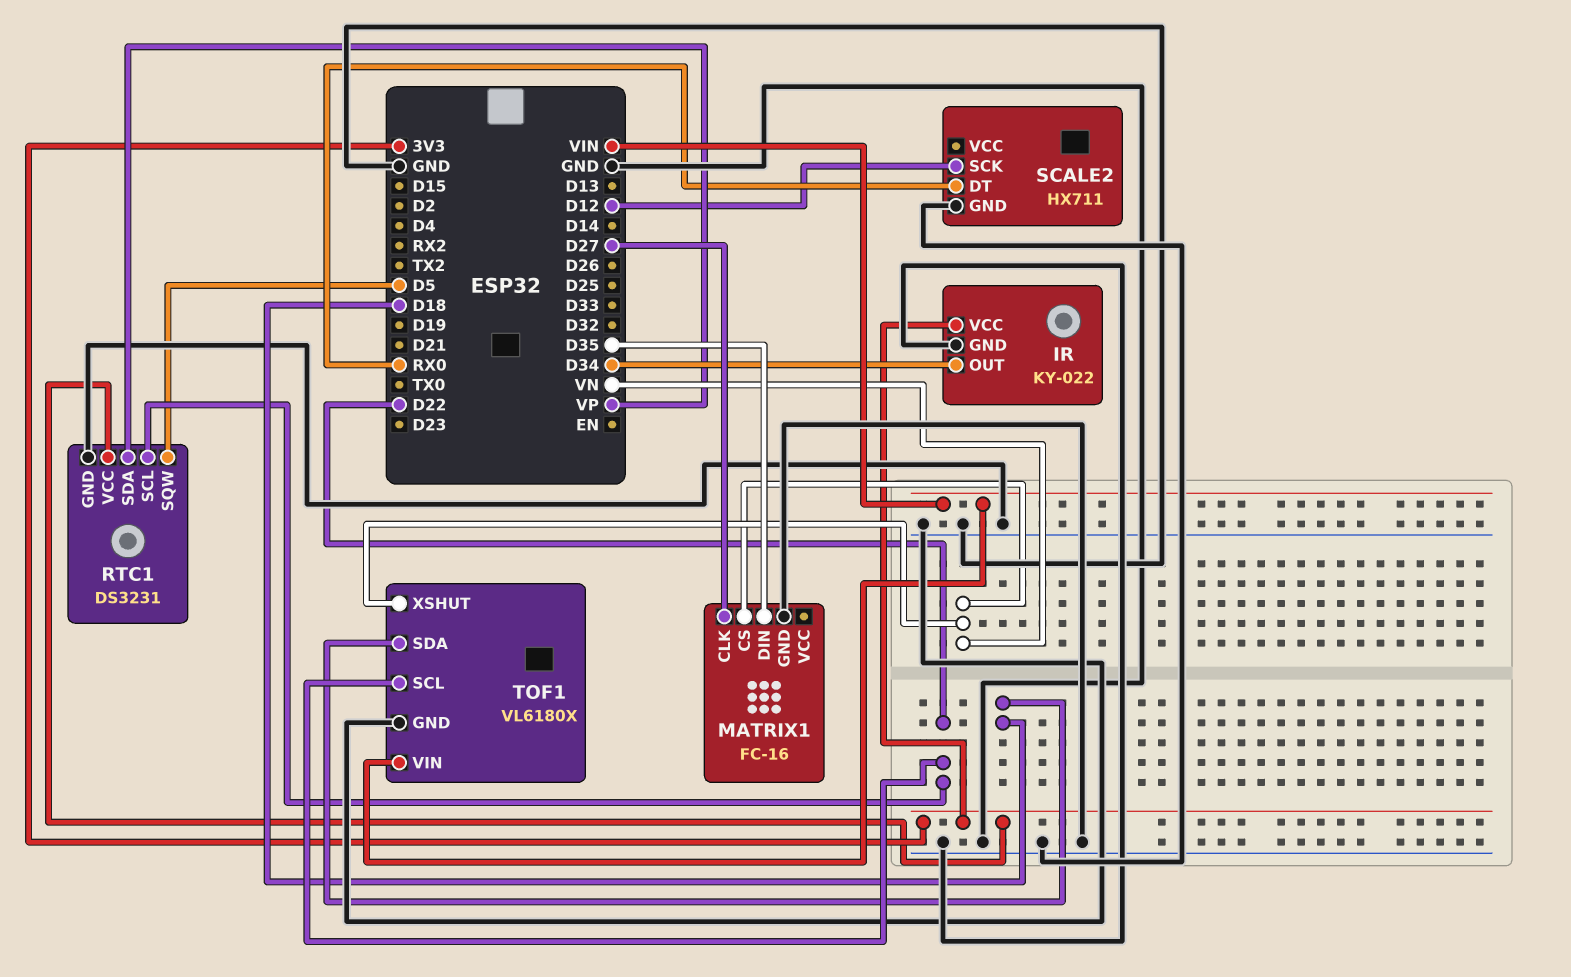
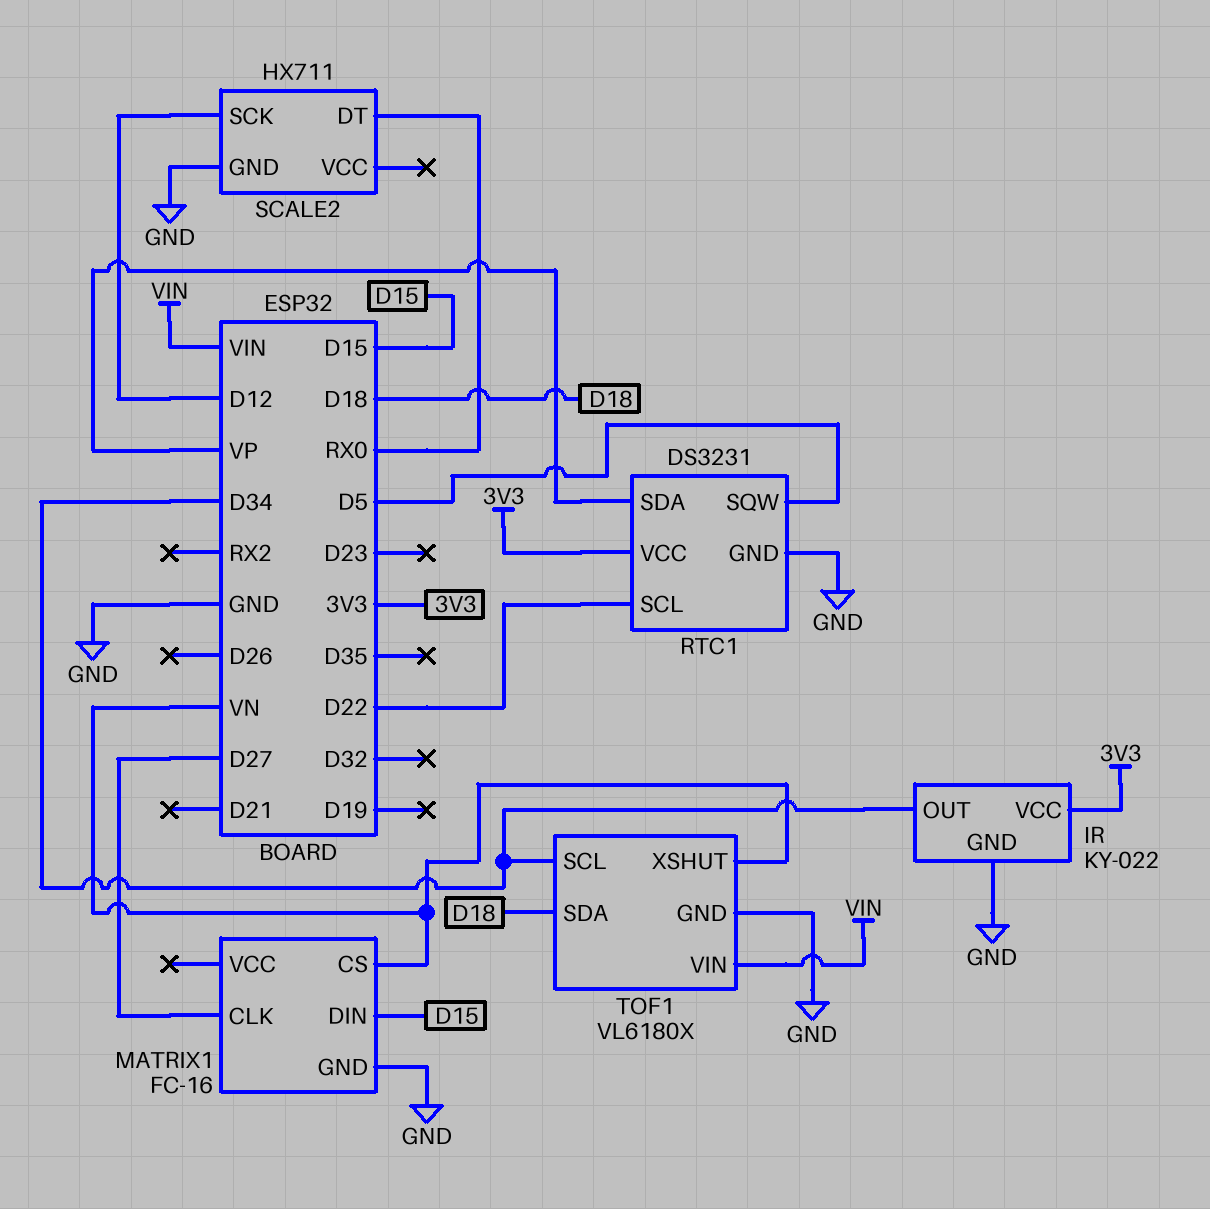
MATRIX1 pin DIN: D35 -> D15
TOF1 pin SCL: D22 -> D34

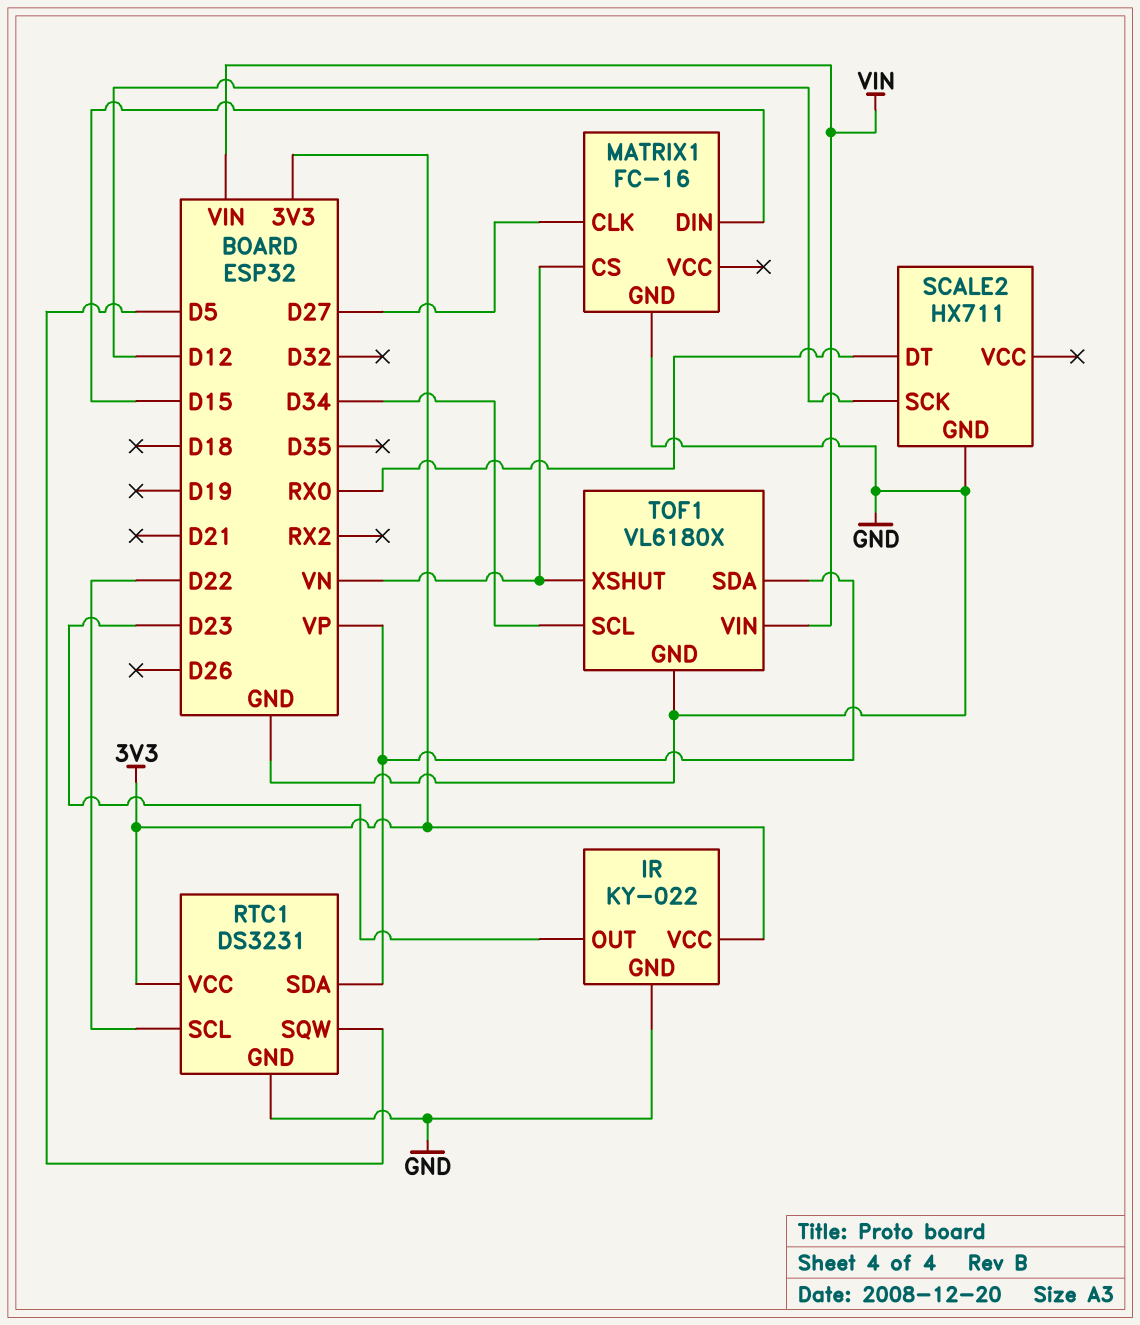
IR pin OUT: D34 -> D23
TOF1 pin SDA: D18 -> VP

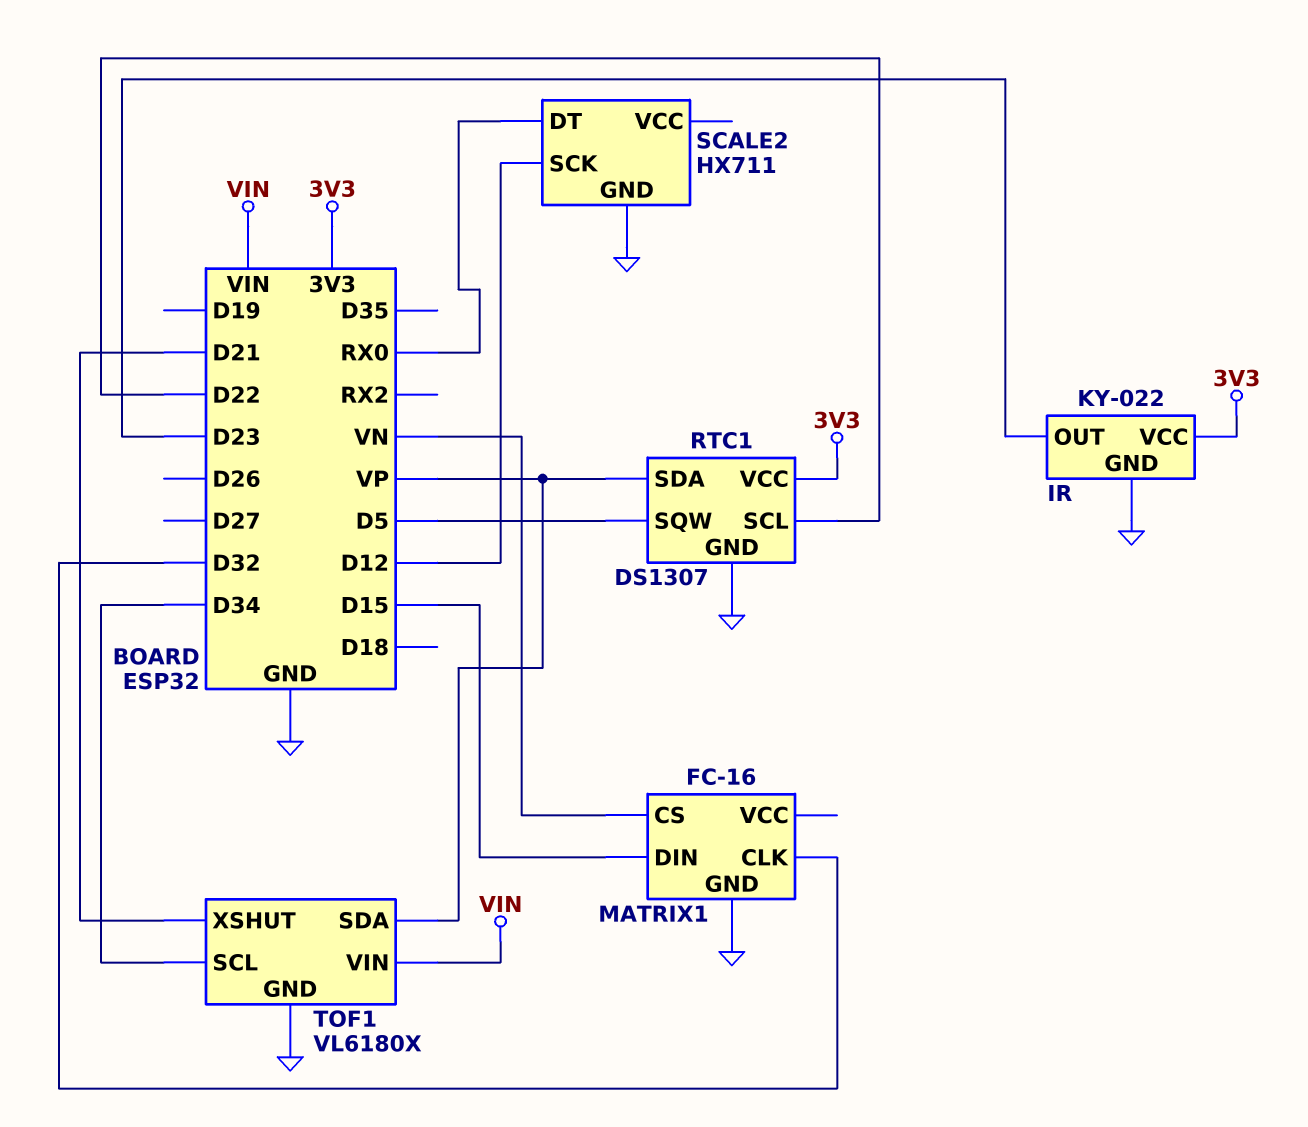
MATRIX1 pin CLK: D27 -> D32
RTC1: DS3231 -> DS1307
TOF1 pin XSHUT: VN -> D21

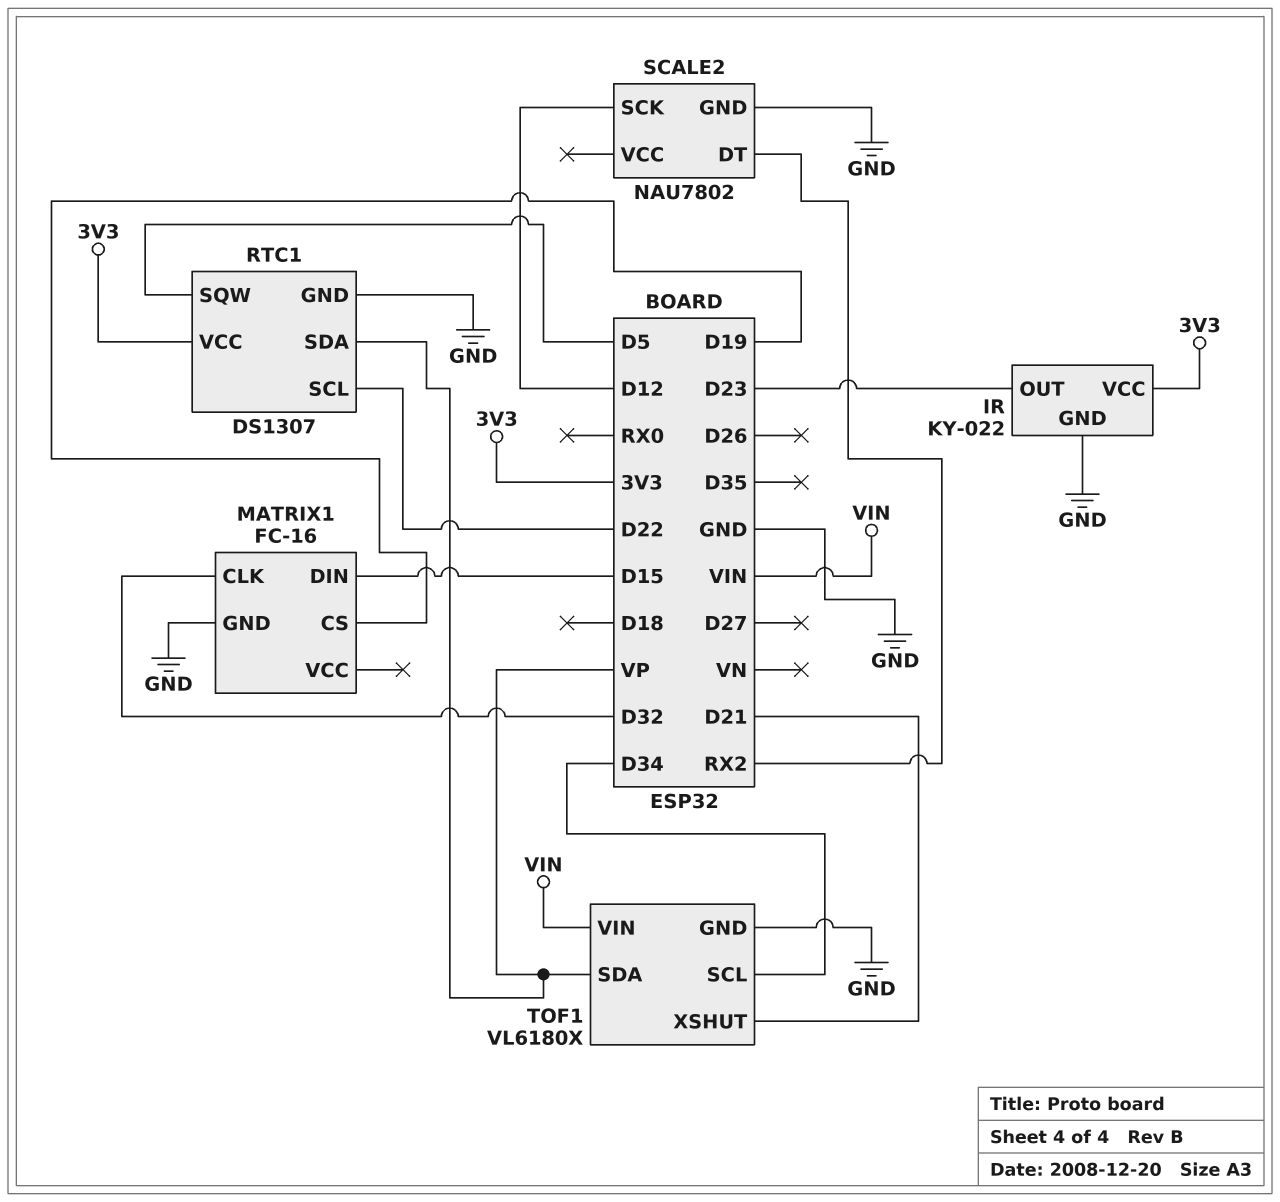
MATRIX1 pin CS: VN -> D19
SCALE2: HX711 -> NAU7802
SCALE2 pin DT: RX0 -> RX2

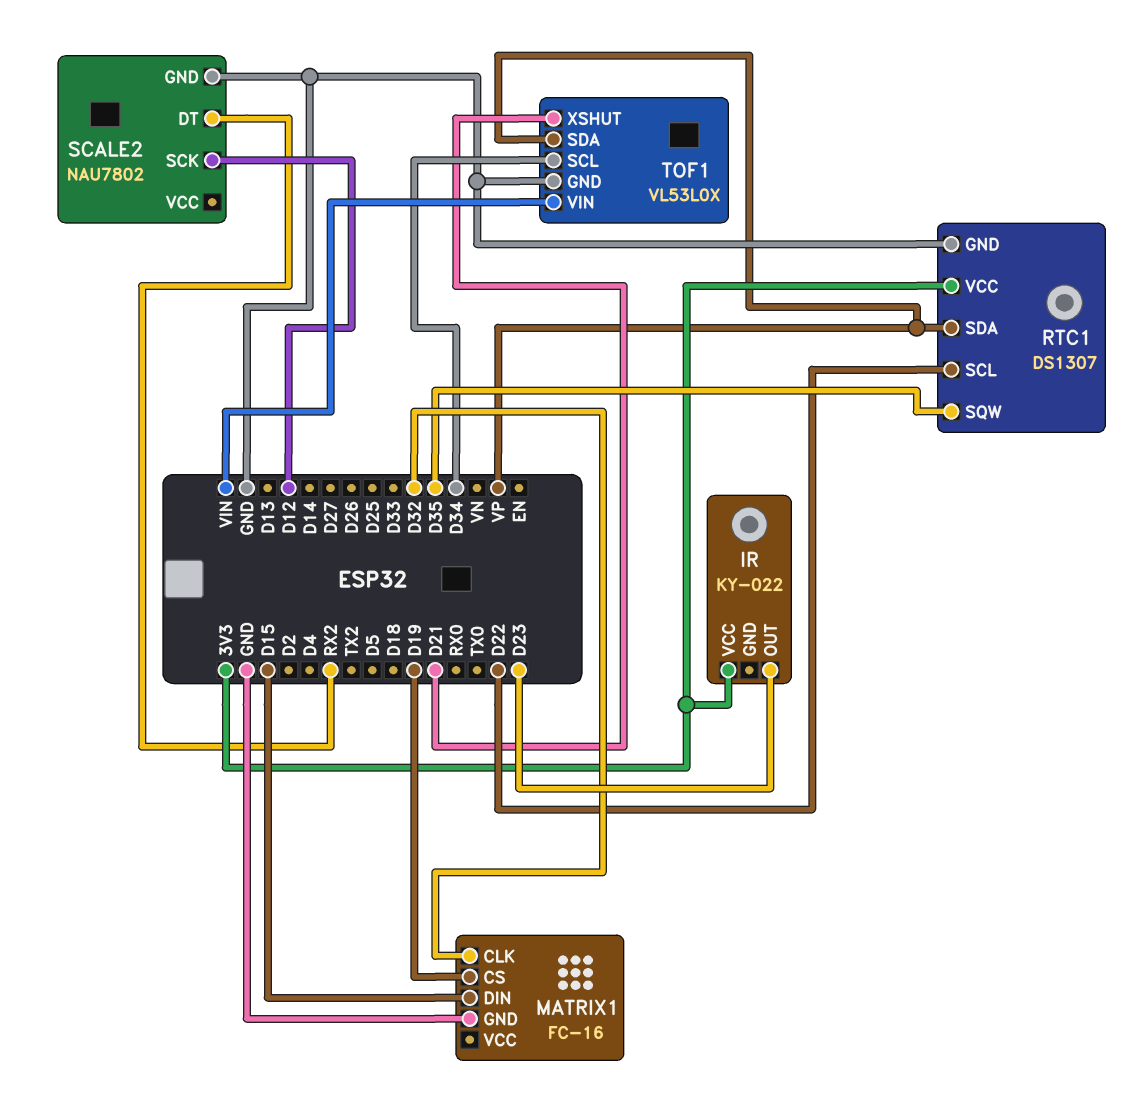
IR pin GND: GND -> none
RTC1 pin SQW: D5 -> D35
TOF1: VL6180X -> VL53L0X

